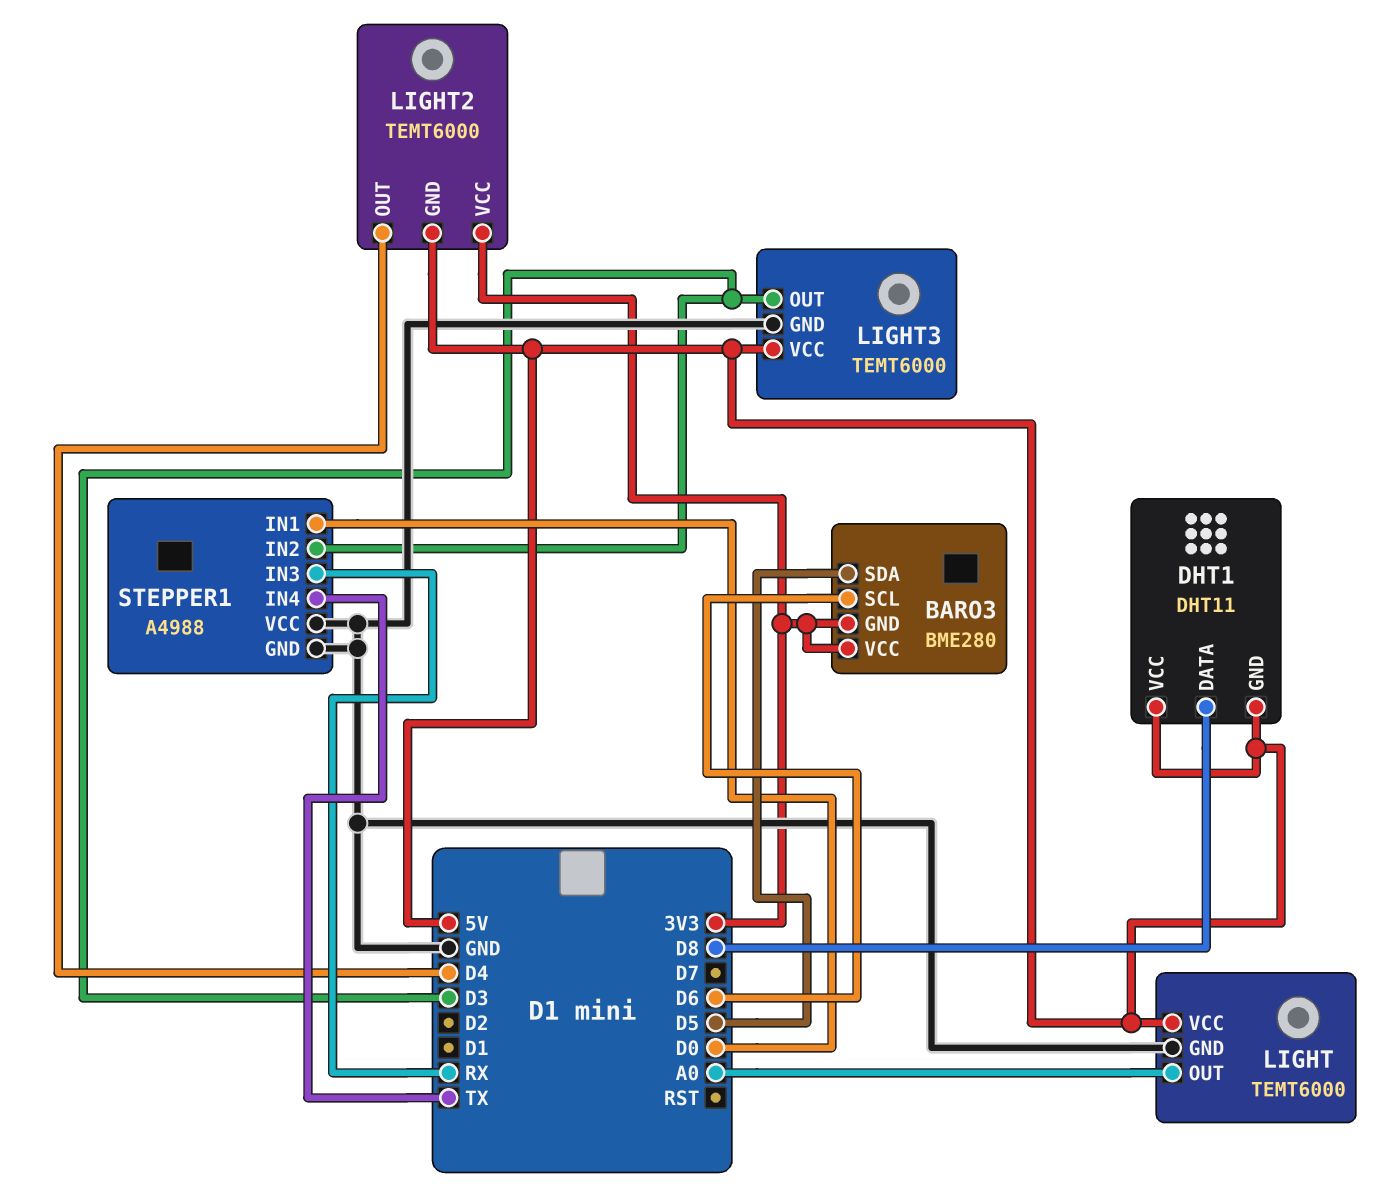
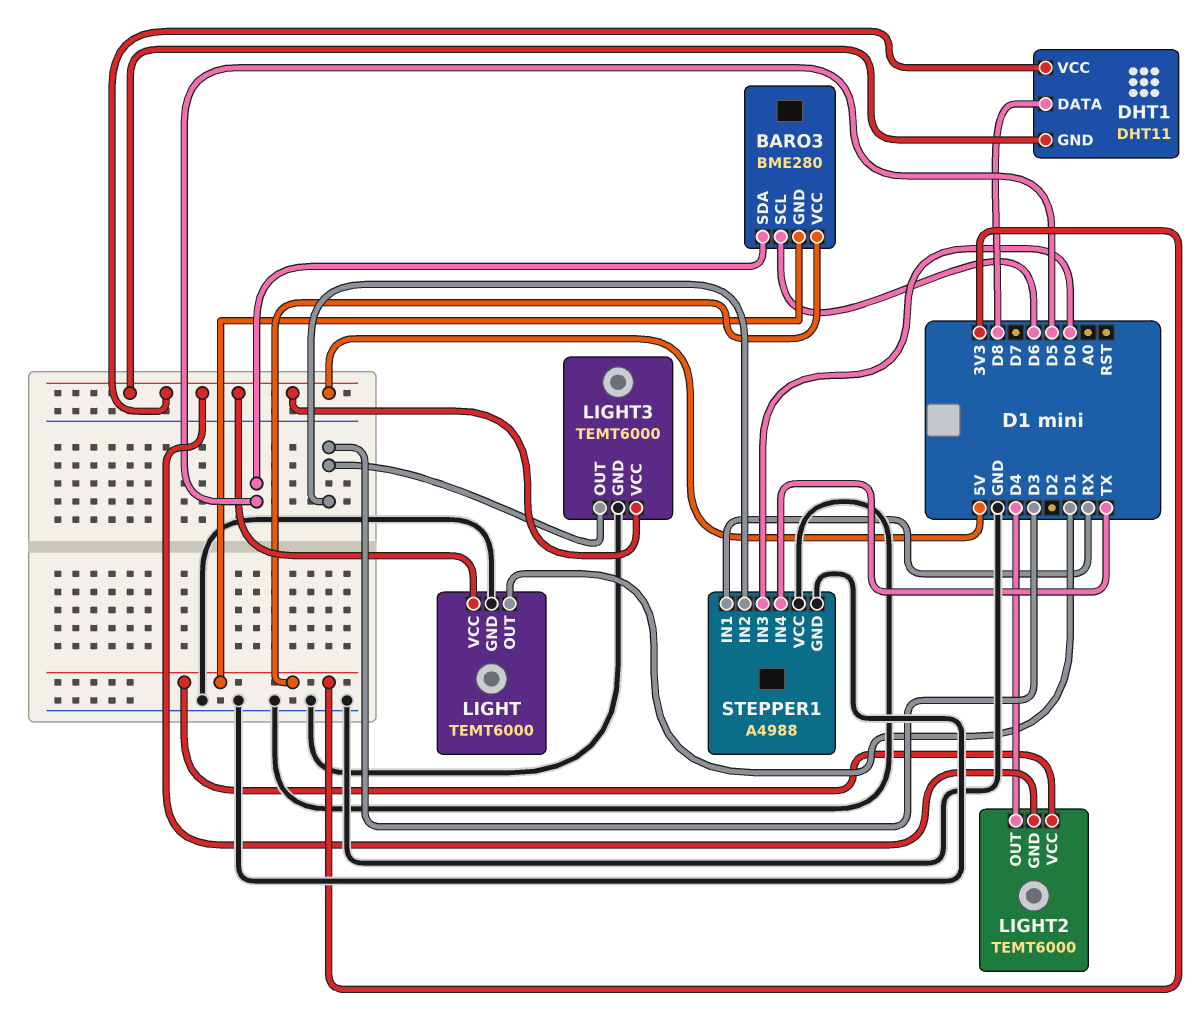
LIGHT pin OUT: A0 -> D1
STEPPER1 pin IN1: D0 -> RX
STEPPER1 pin IN3: RX -> D0

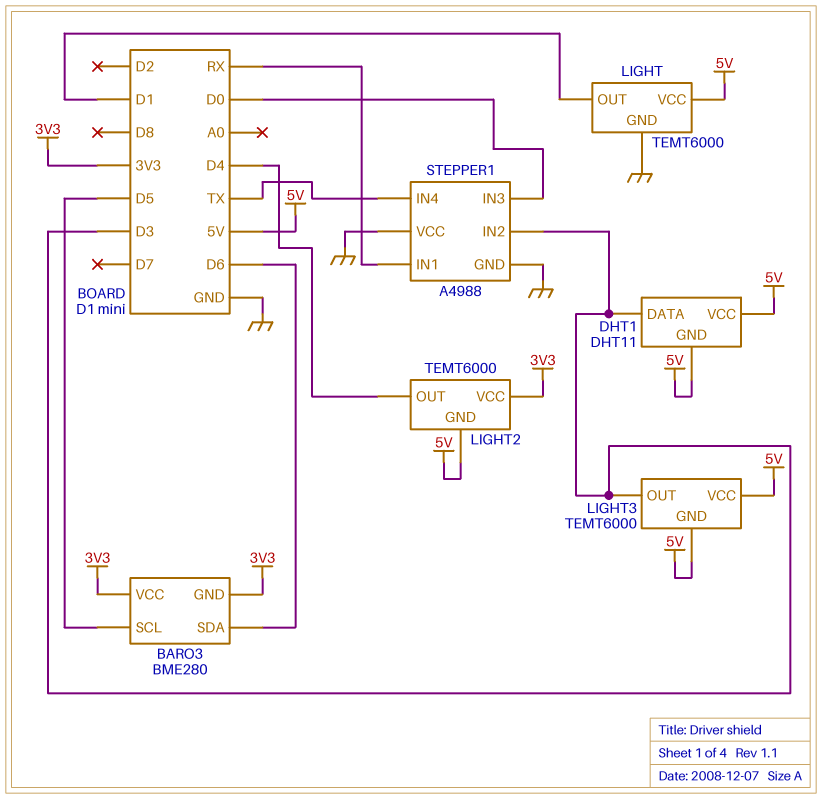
BARO3 pin SCL: D6 -> D5
BARO3 pin SDA: D5 -> D6
DHT1 pin DATA: D8 -> D3
LIGHT3 pin GND: GND -> 5V

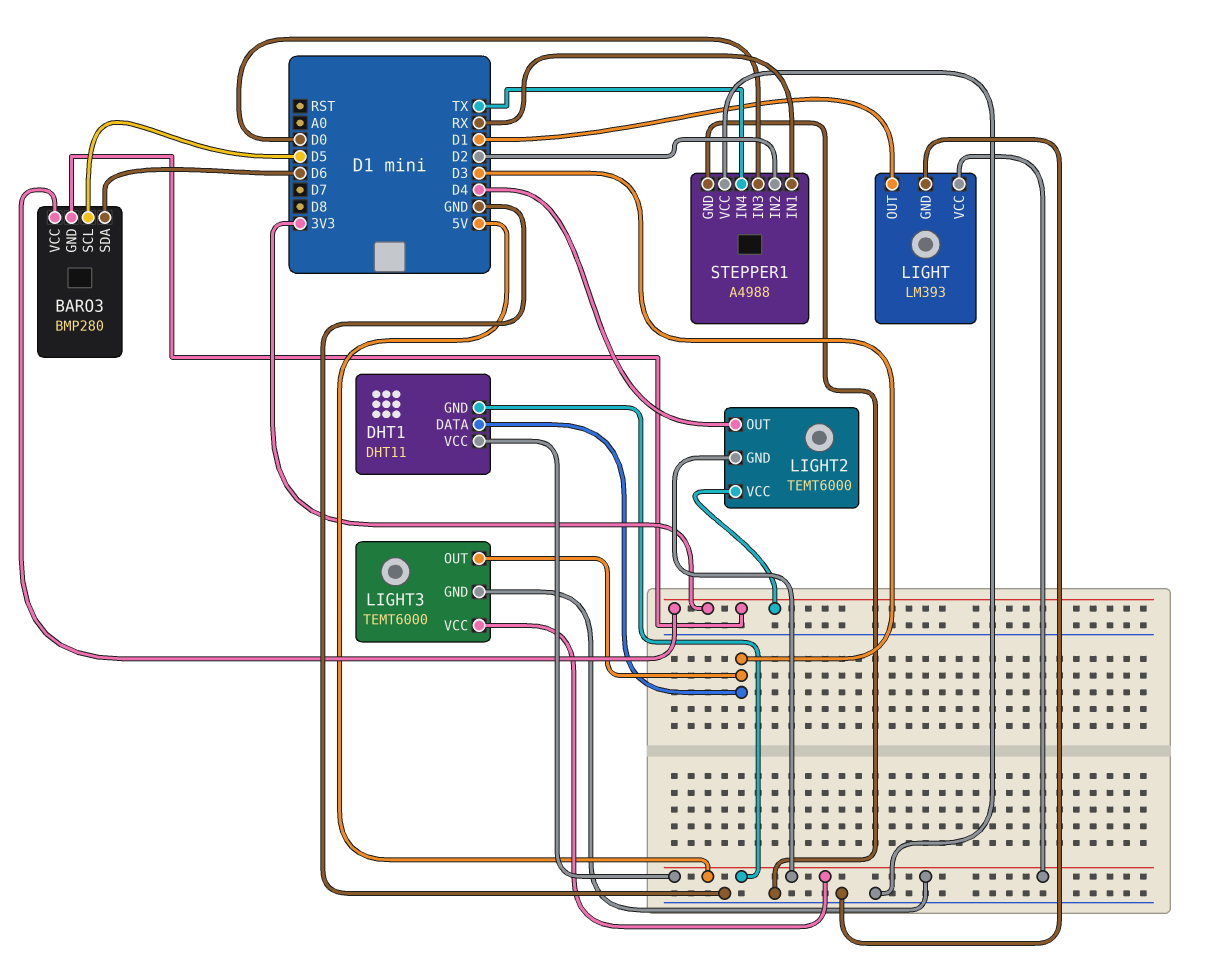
BARO3: BME280 -> BMP280
LIGHT: TEMT6000 -> LM393
STEPPER1 pin IN2: D3 -> D2

